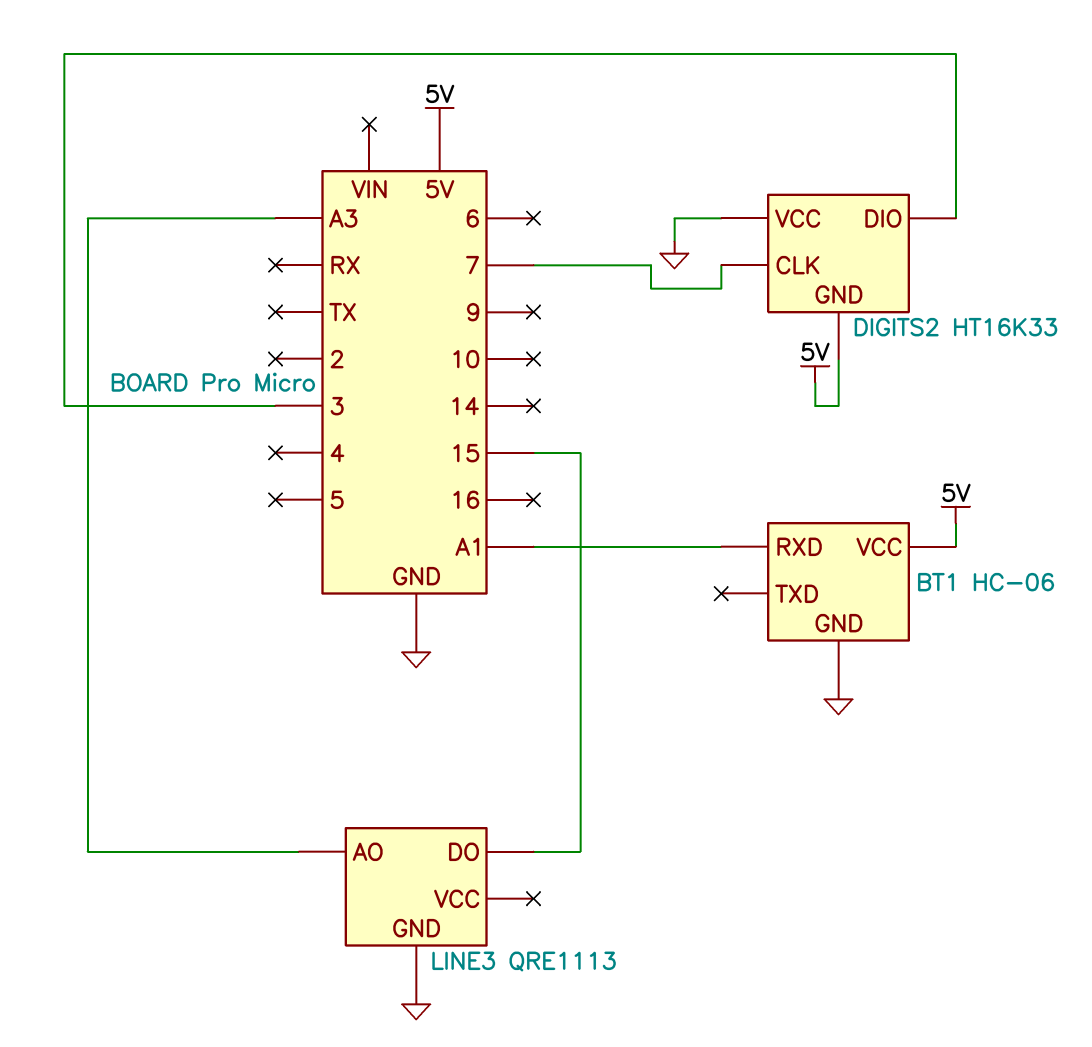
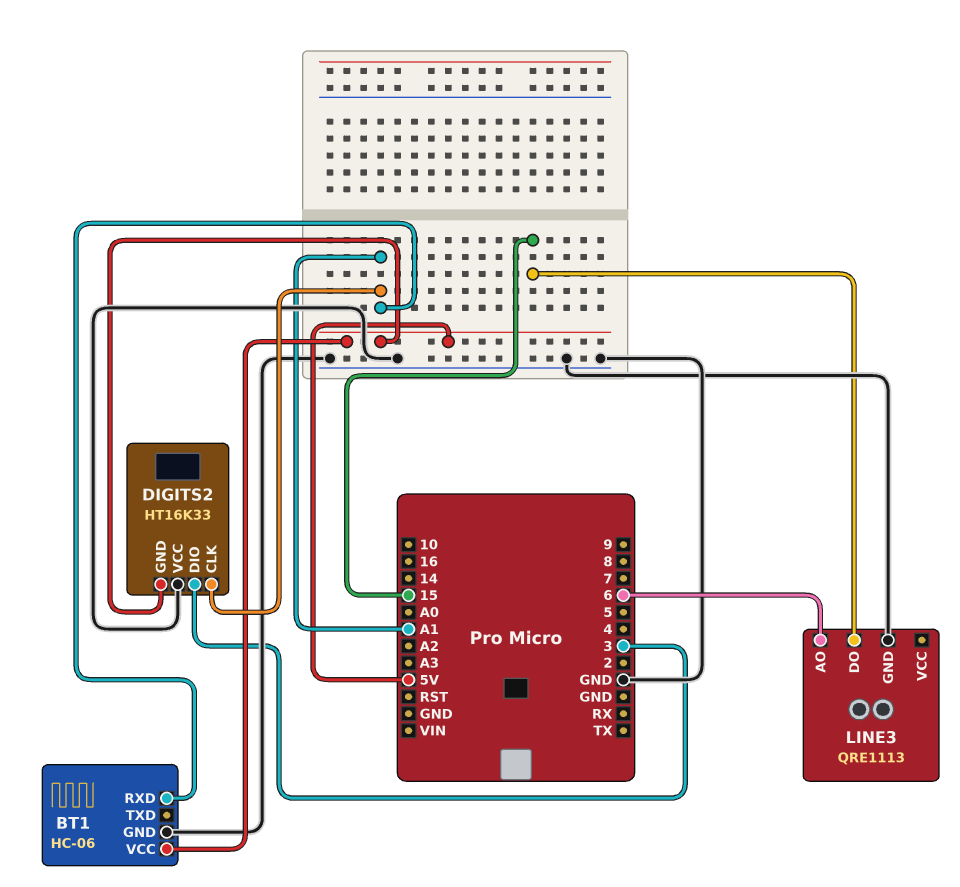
DIGITS2 pin CLK: 7 -> A1
LINE3 pin AO: A3 -> 6

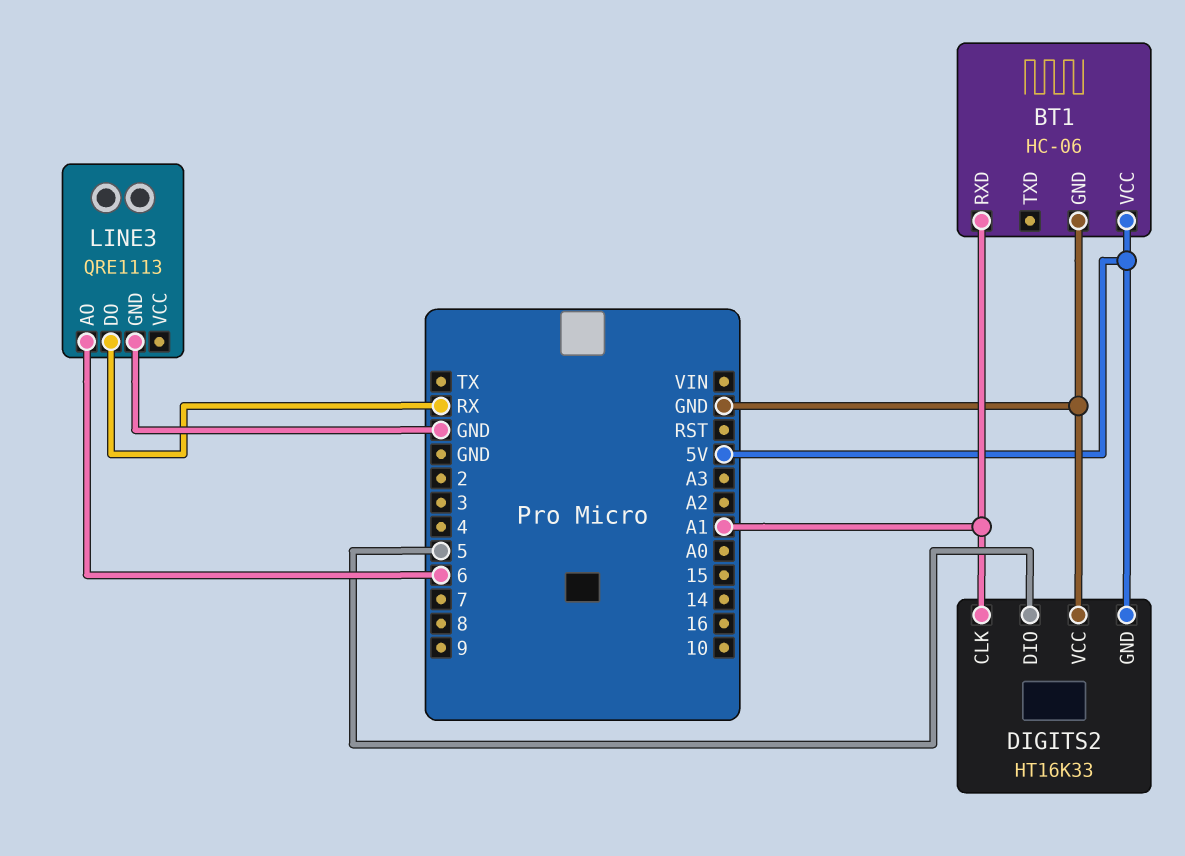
DIGITS2 pin DIO: 3 -> 5
LINE3 pin DO: 15 -> RX

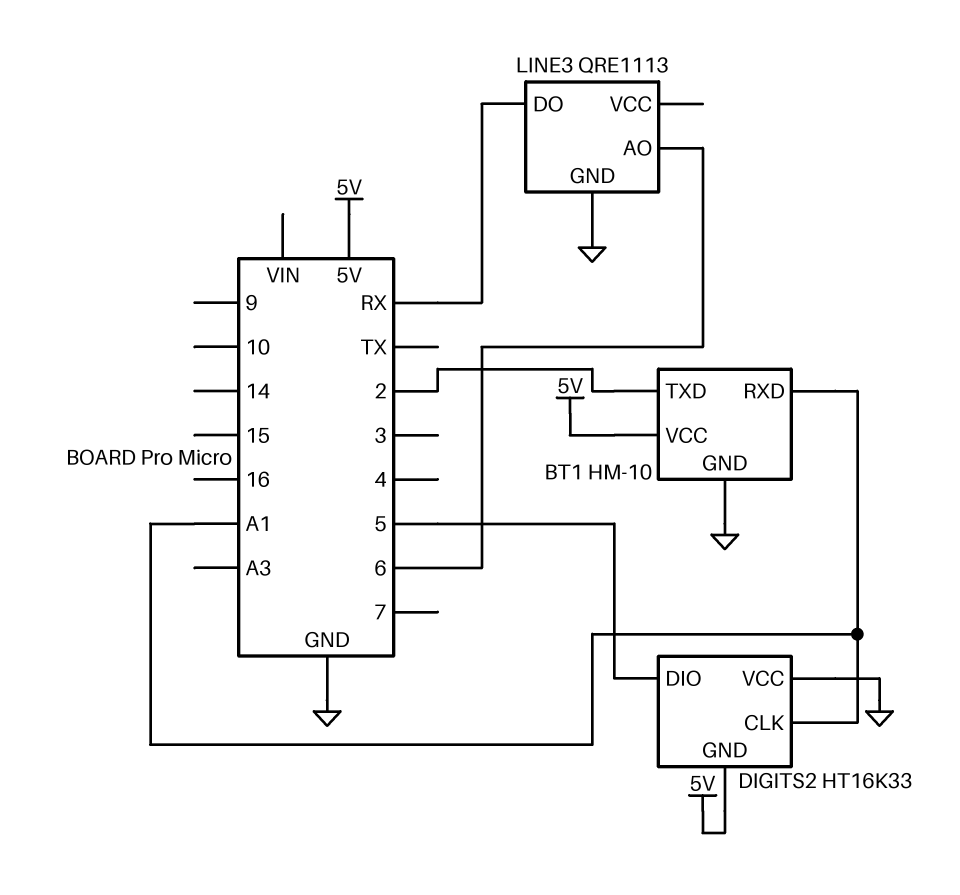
BT1: HC-06 -> HM-10
BT1 pin TXD: none -> 2

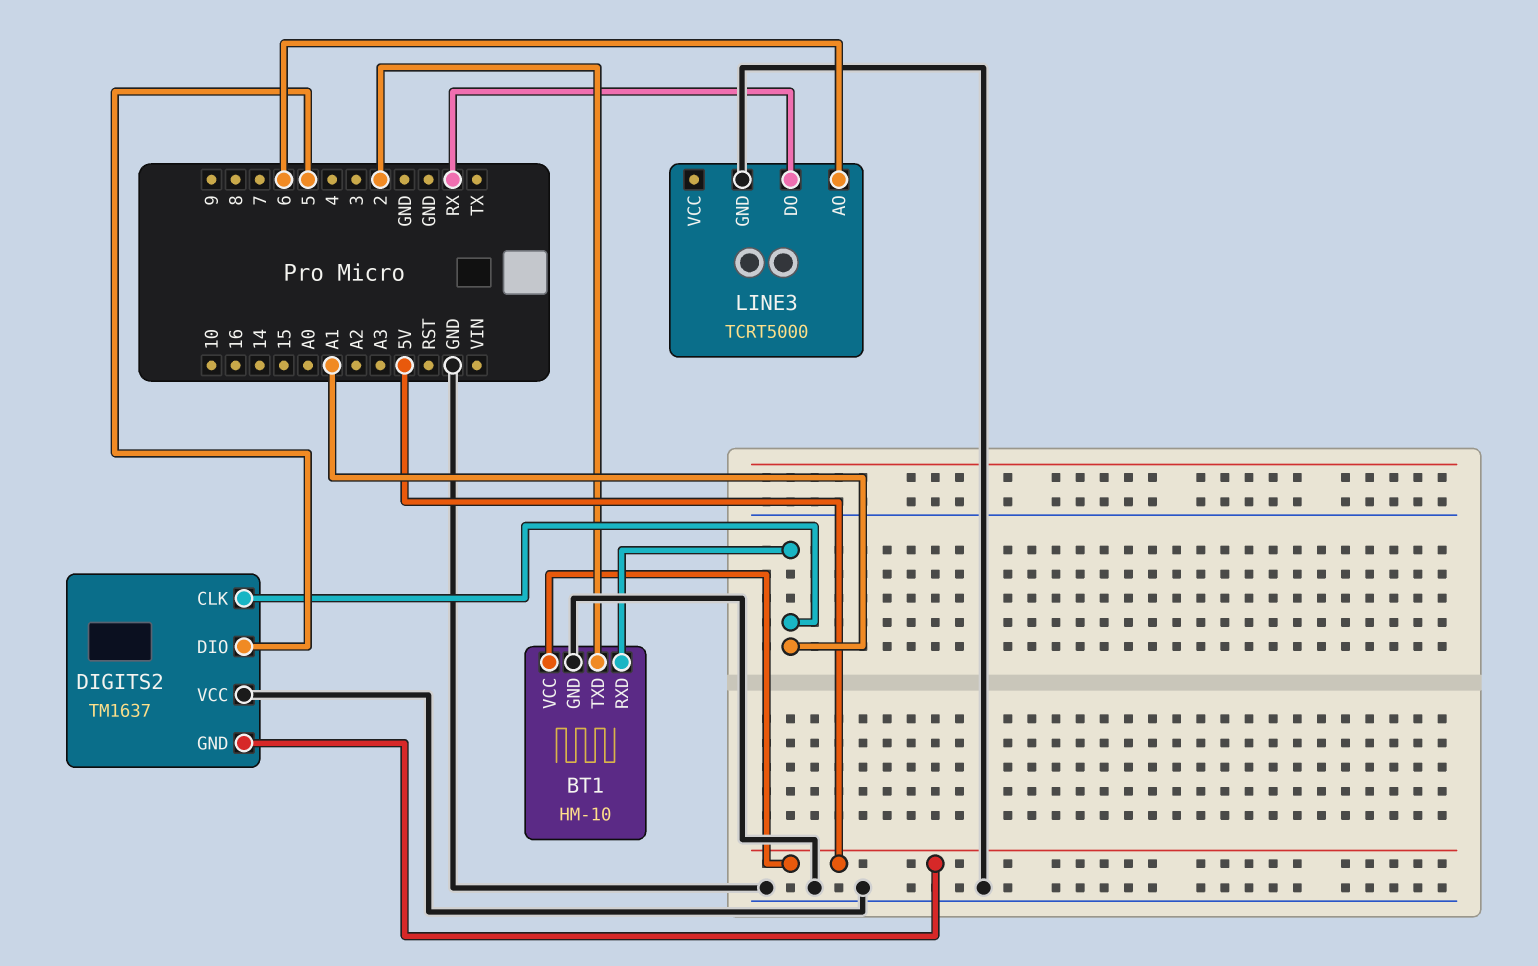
DIGITS2: HT16K33 -> TM1637
LINE3: QRE1113 -> TCRT5000

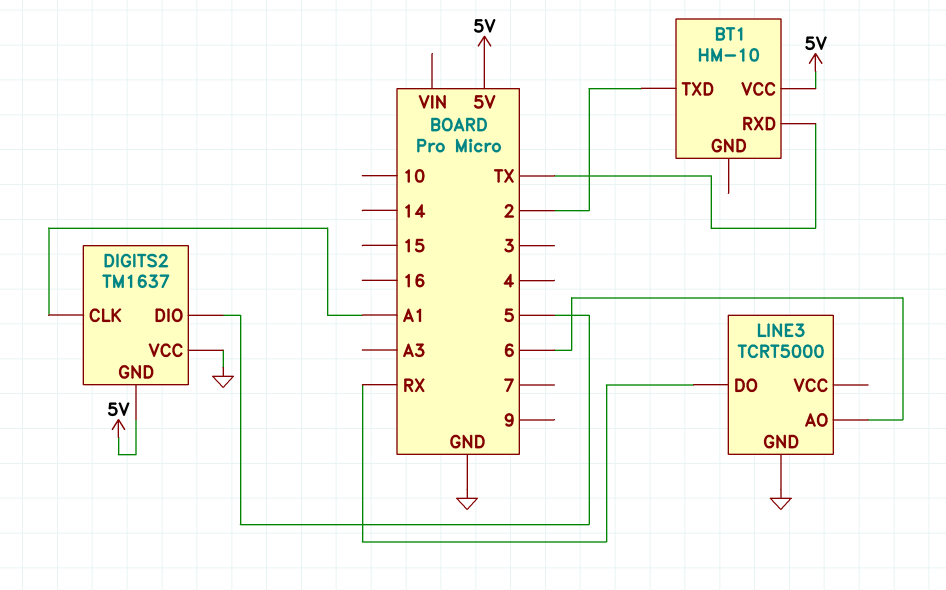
BT1 pin GND: GND -> none
BT1 pin RXD: A1 -> TX

